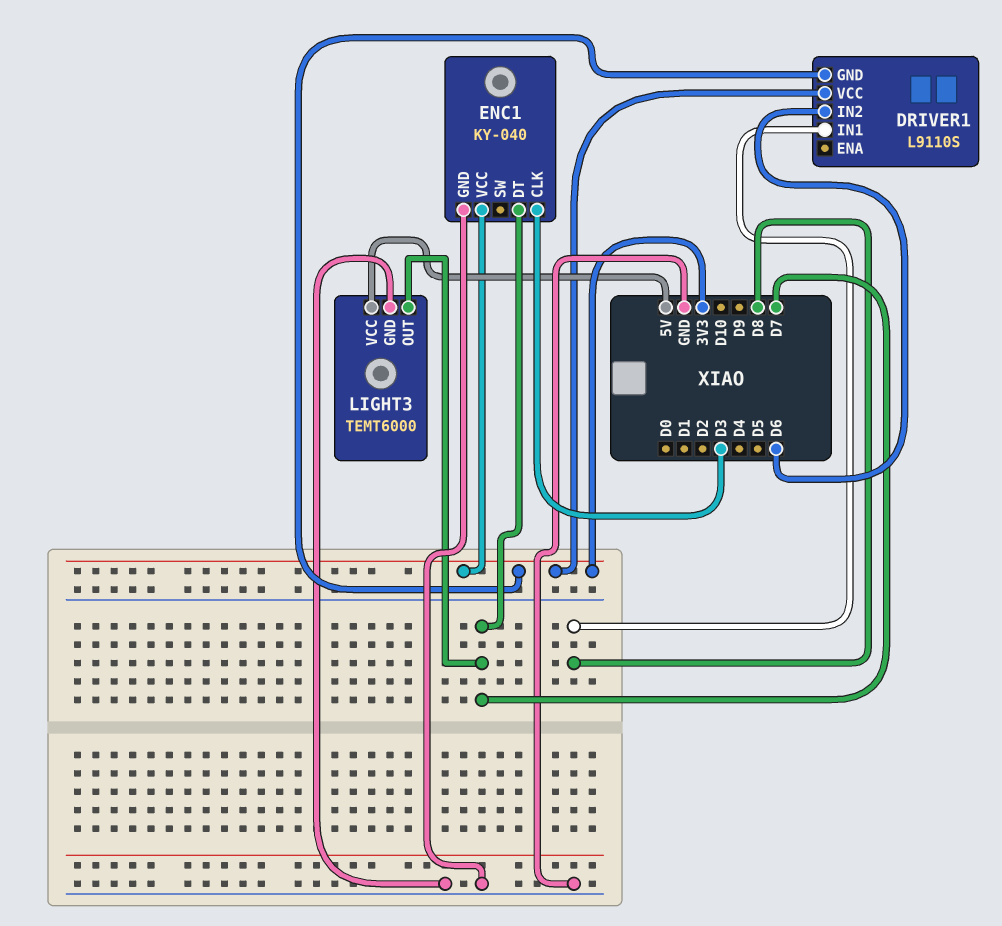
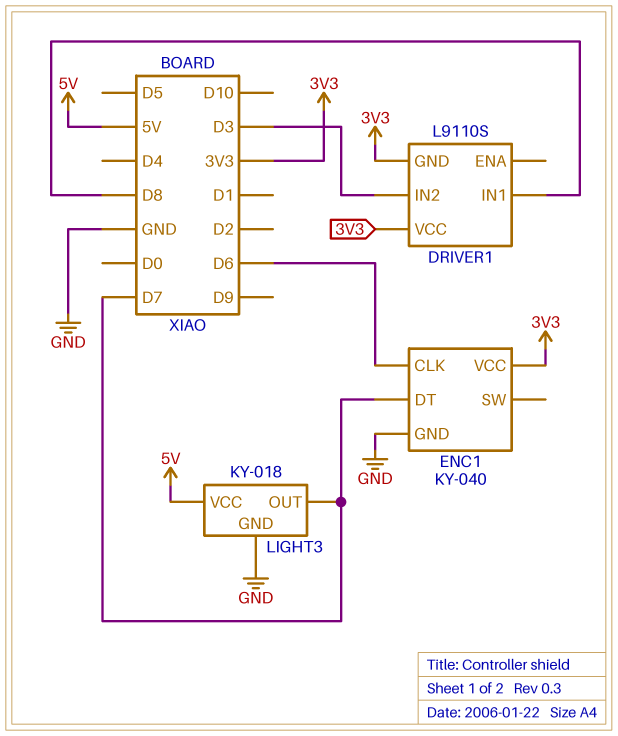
DRIVER1 pin IN2: D6 -> D3
ENC1 pin CLK: D3 -> D6
LIGHT3: TEMT6000 -> KY-018

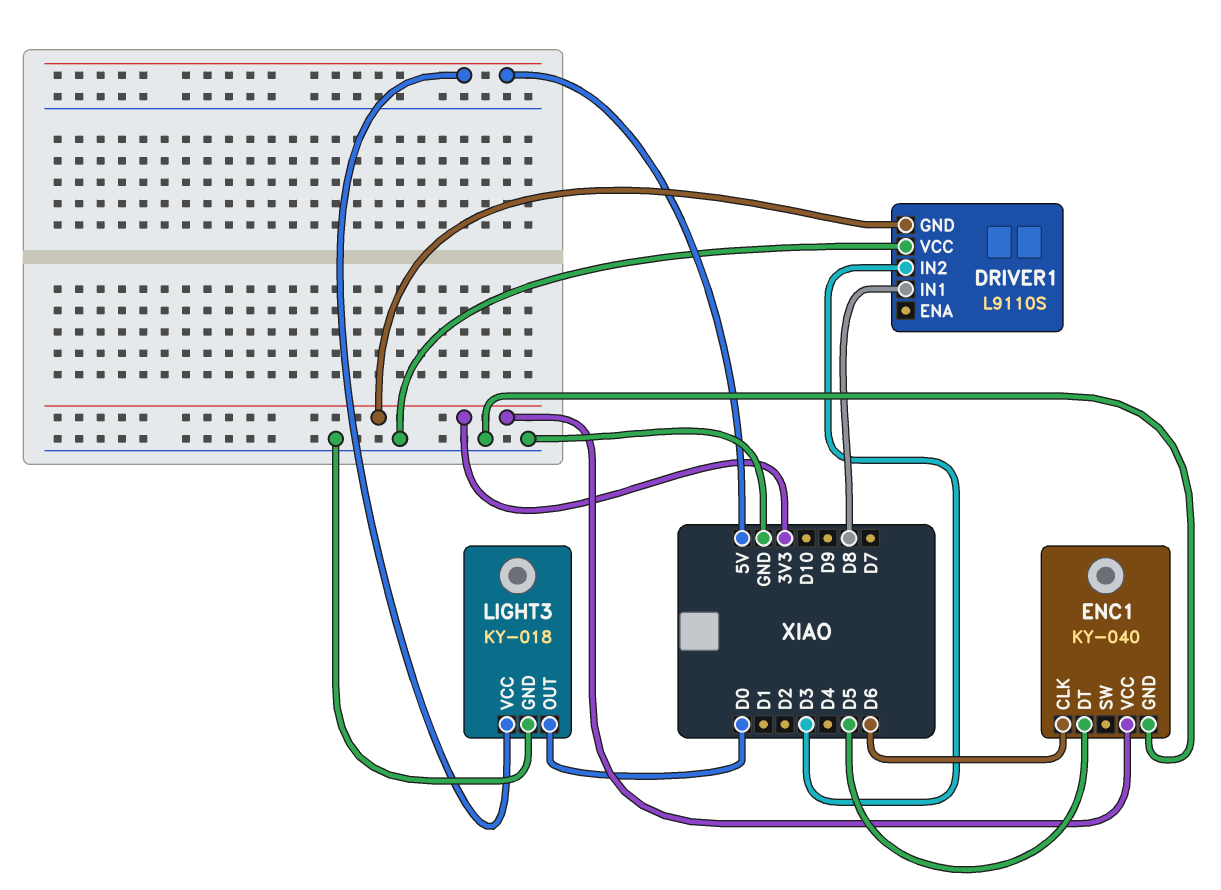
DRIVER1 pin VCC: 3V3 -> GND
ENC1 pin DT: D7 -> D5
LIGHT3 pin OUT: D7 -> D0

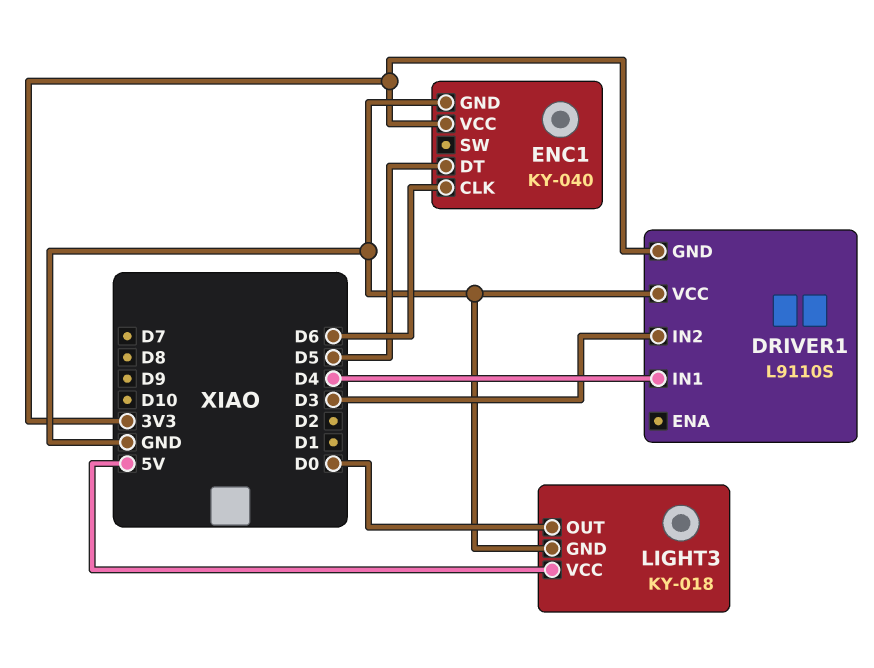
DRIVER1 pin IN1: D8 -> D4

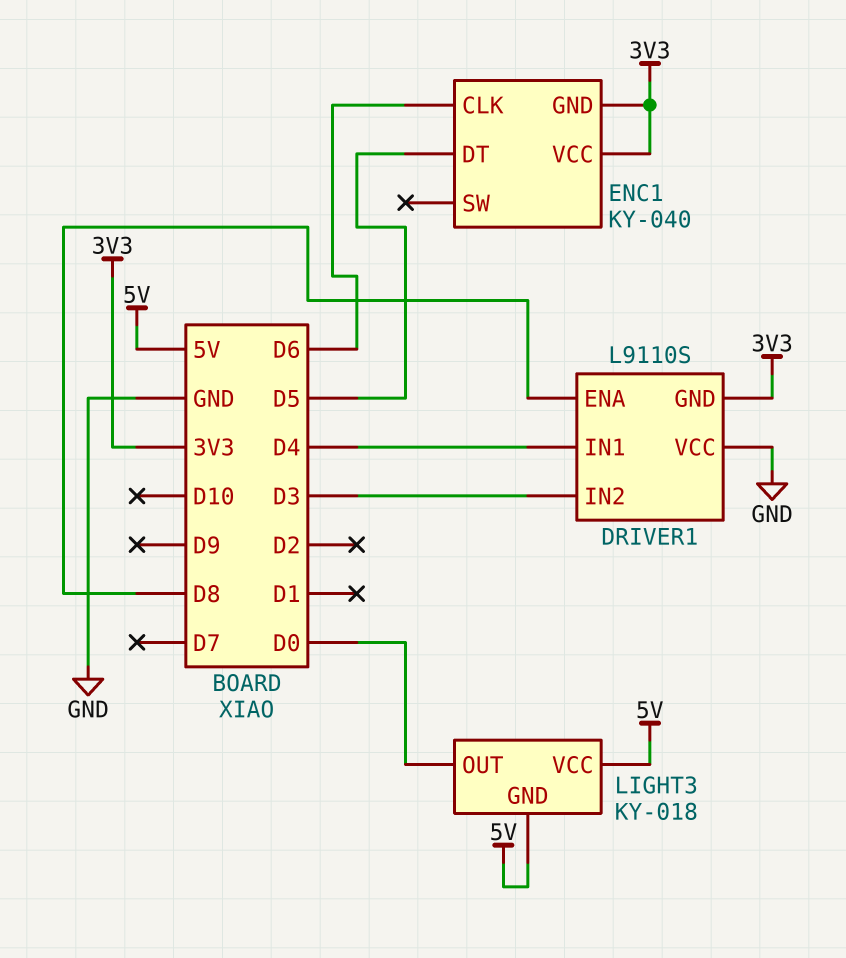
DRIVER1 pin ENA: none -> D8
ENC1 pin GND: GND -> 3V3
LIGHT3 pin GND: GND -> 5V

